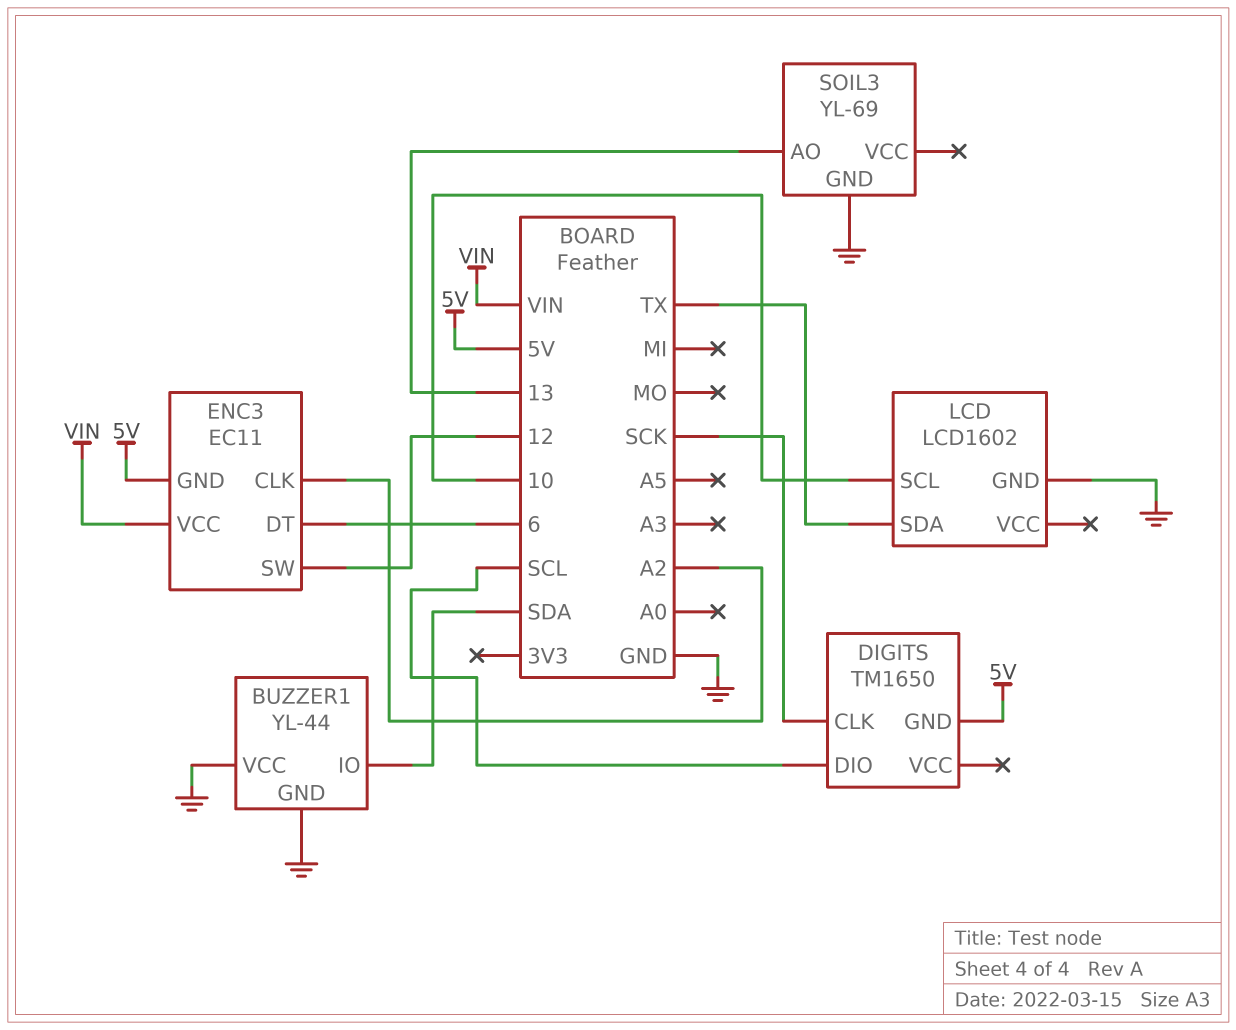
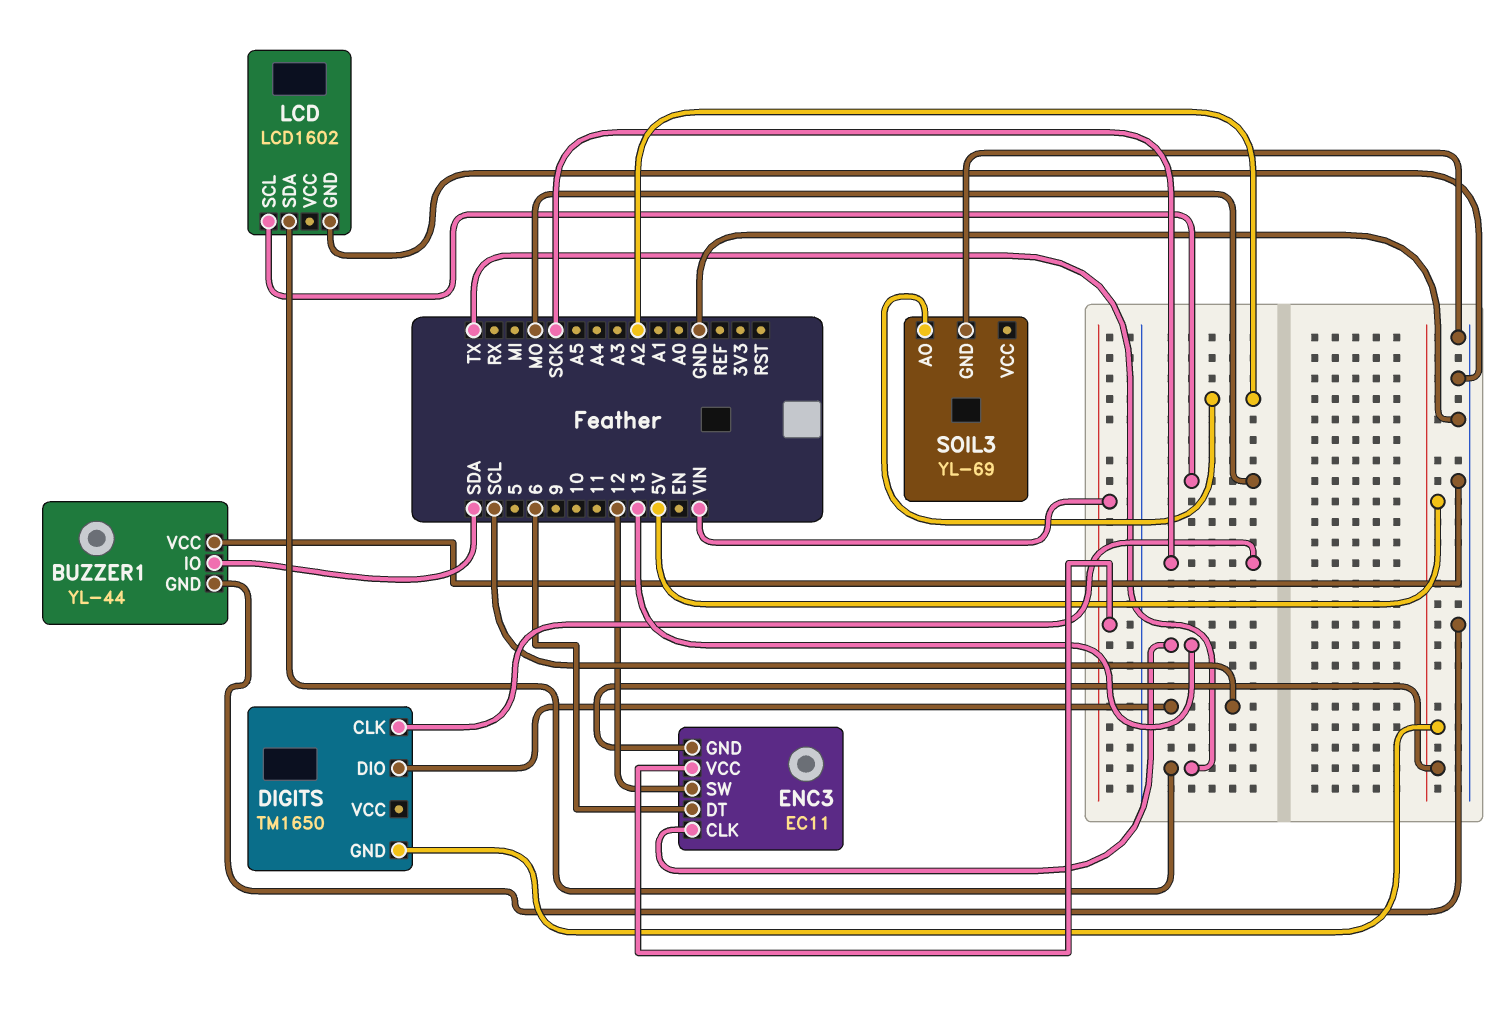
ENC3 pin CLK: A2 -> 13
LCD pin SCL: 10 -> MO
SOIL3 pin AO: 13 -> A2

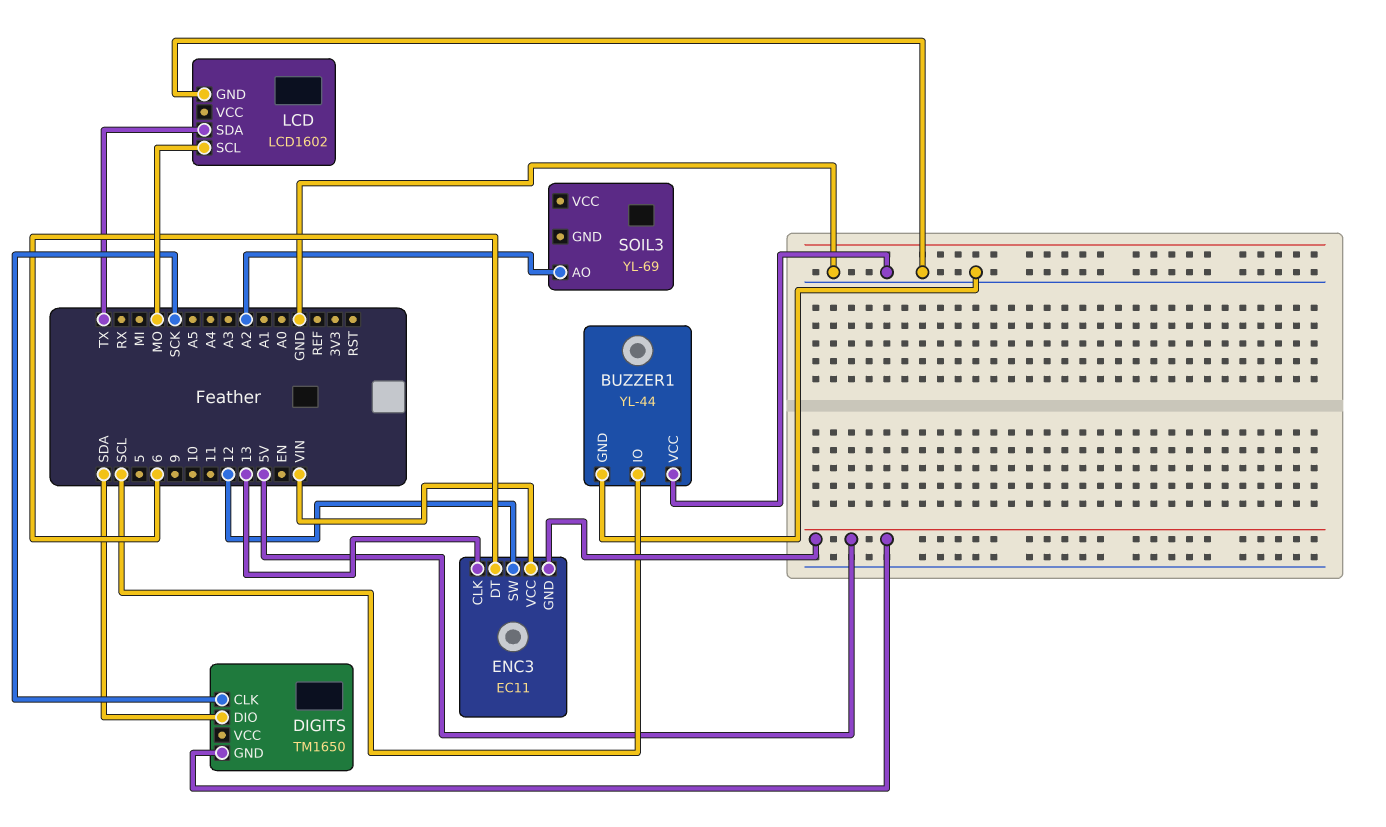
BUZZER1 pin IO: SDA -> SCL
DIGITS pin DIO: SCL -> SDA
SOIL3 pin GND: GND -> none

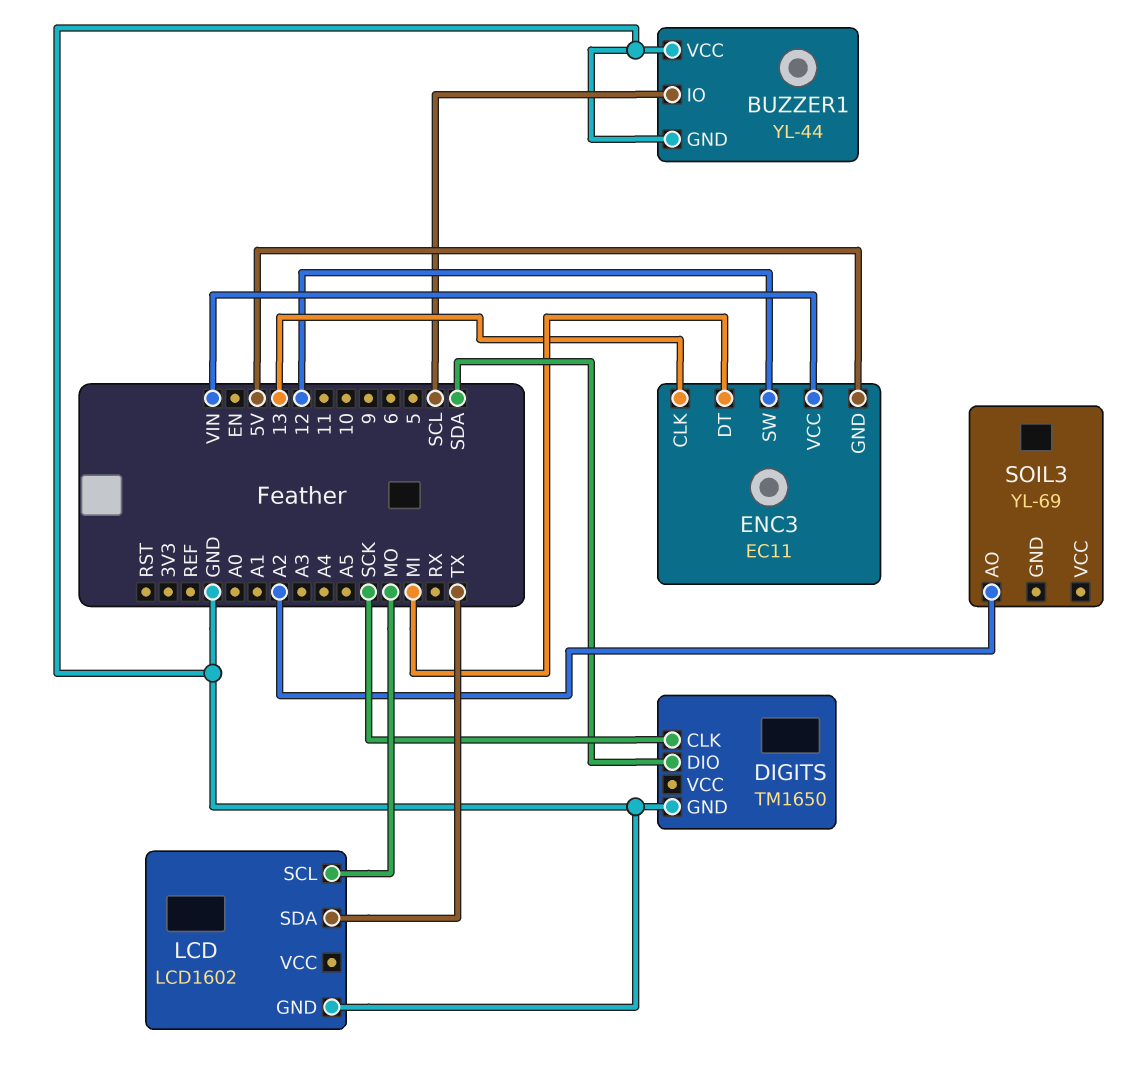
DIGITS pin GND: 5V -> GND
ENC3 pin DT: 6 -> MI

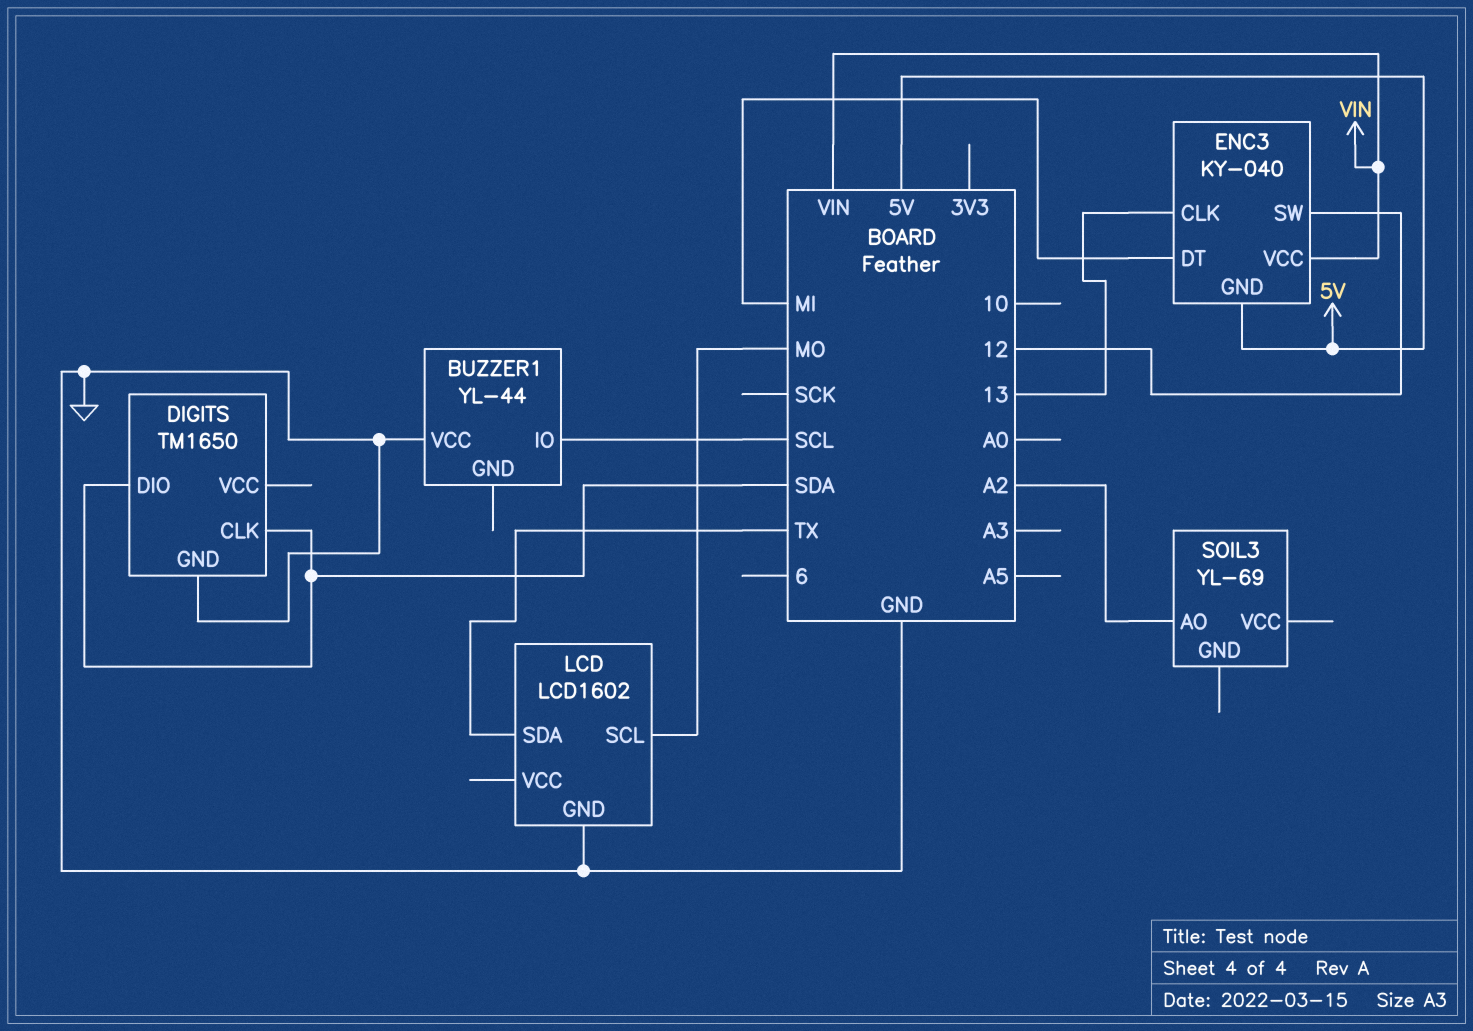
BUZZER1 pin GND: GND -> none
DIGITS pin CLK: SCK -> SDA
ENC3: EC11 -> KY-040

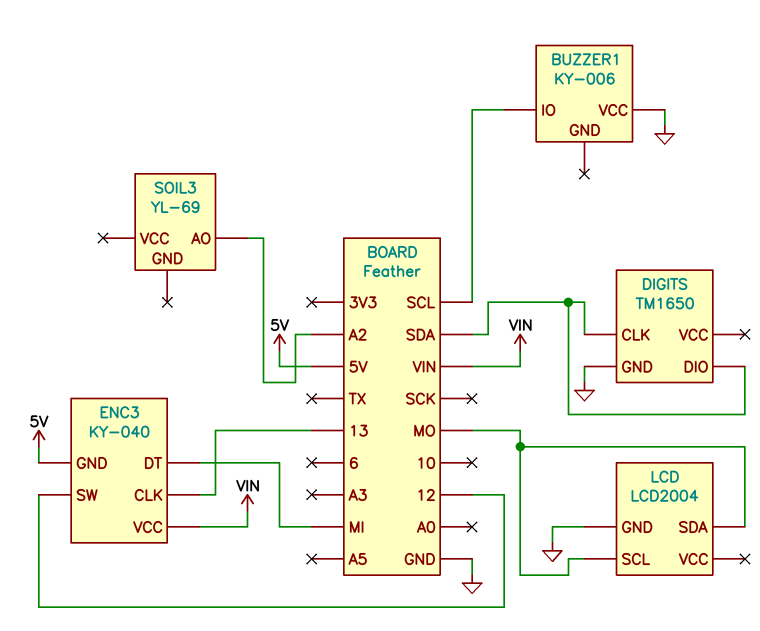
BUZZER1: YL-44 -> KY-006
LCD: LCD1602 -> LCD2004
LCD pin SDA: TX -> MO

